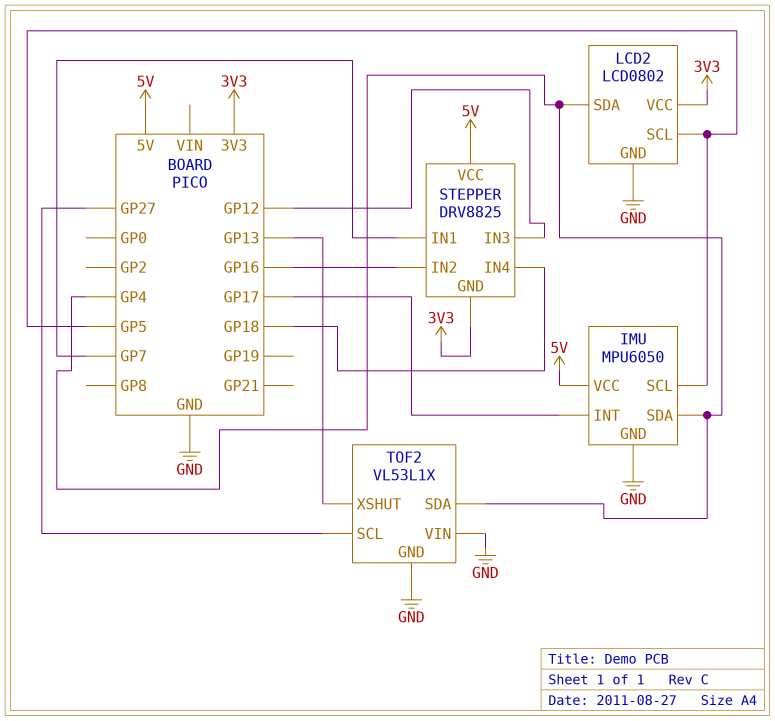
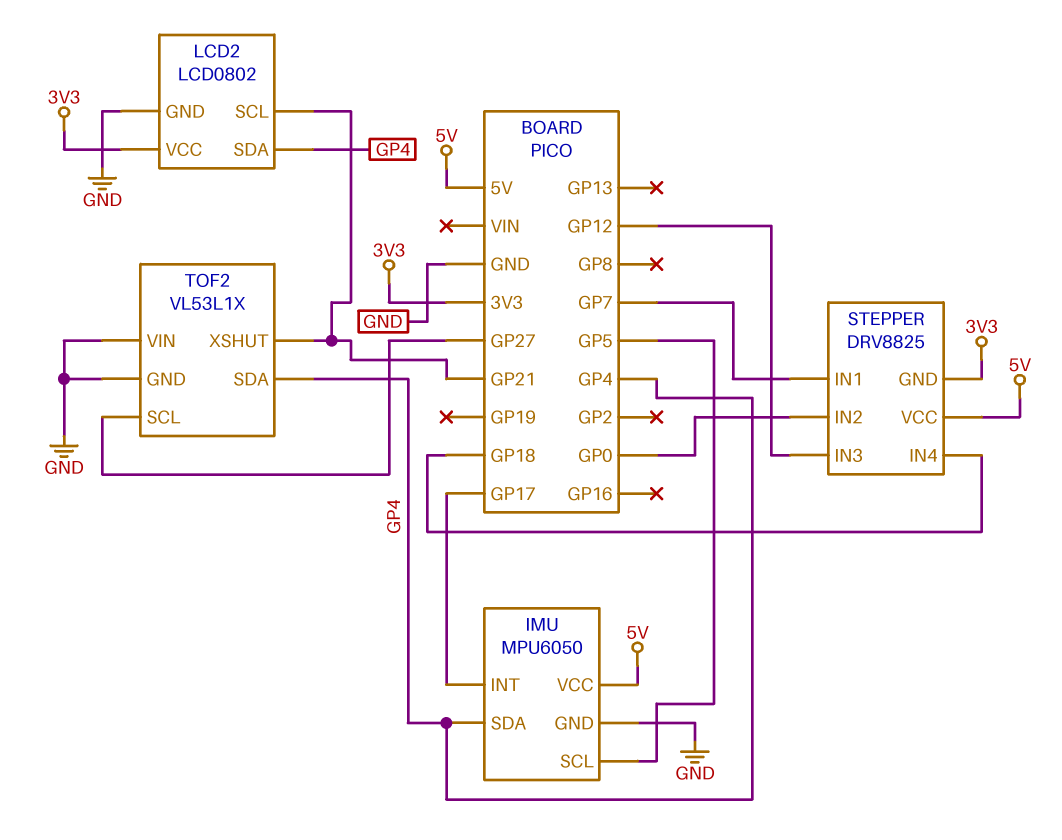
LCD2 pin SCL: GP5 -> GP21
STEPPER pin IN2: GP16 -> GP0
TOF2 pin XSHUT: GP13 -> GP21

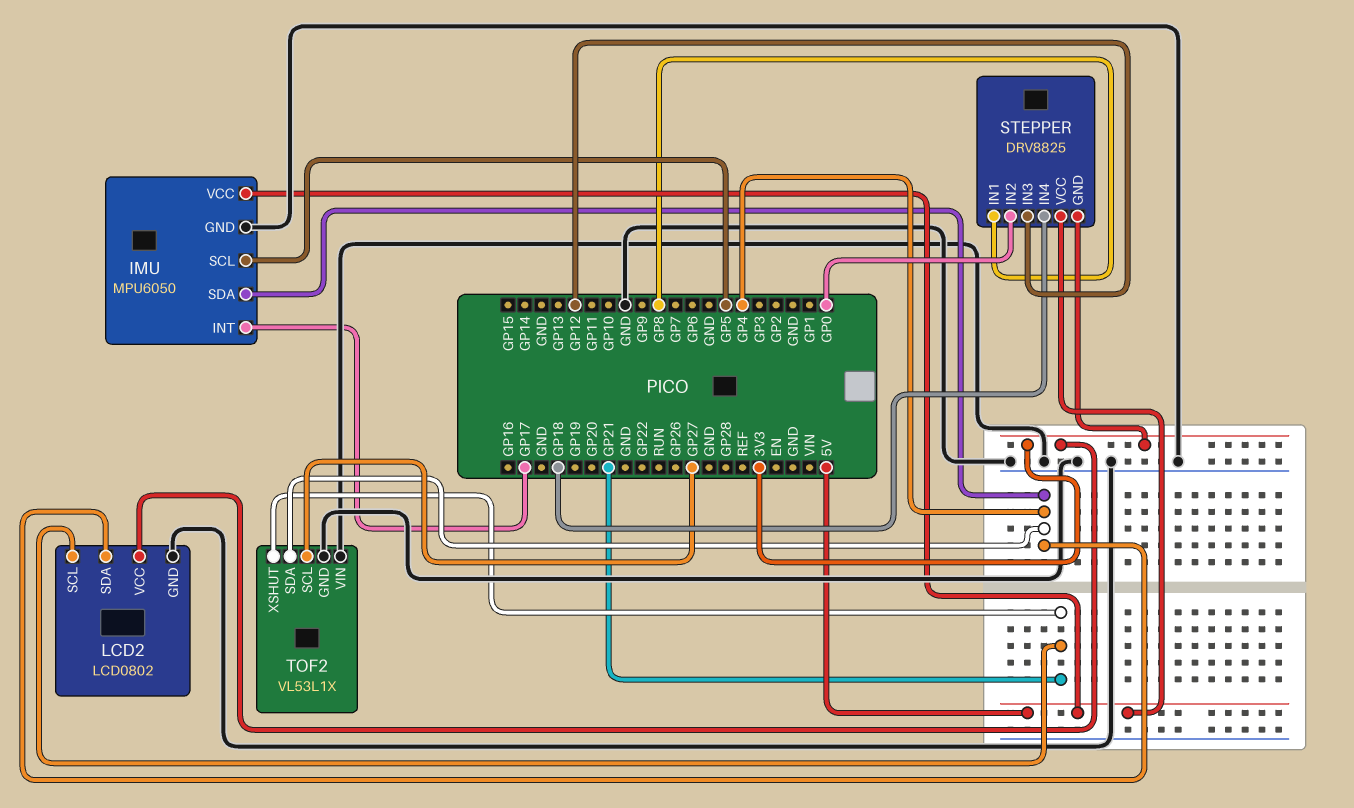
STEPPER pin IN1: GP7 -> GP8

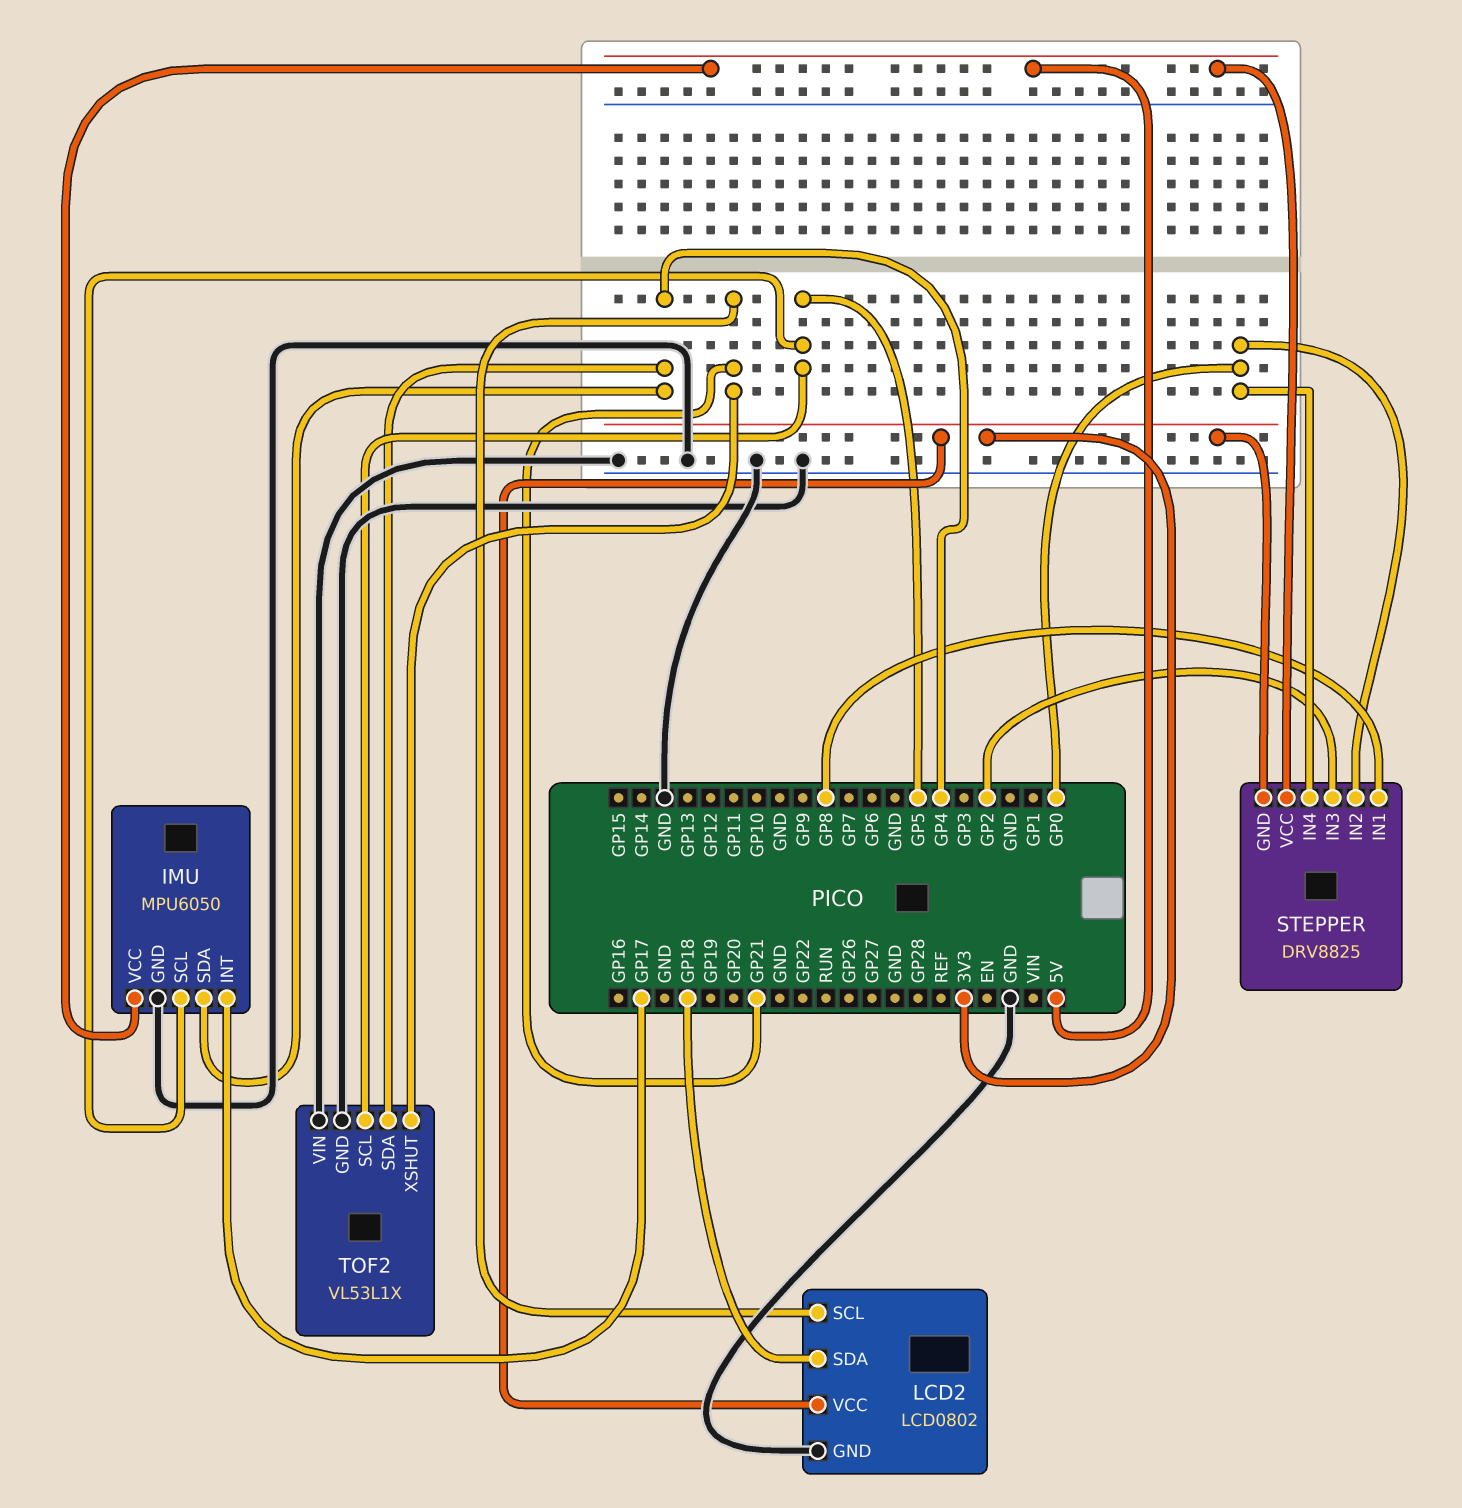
LCD2 pin SDA: GP4 -> GP18
STEPPER pin IN3: GP12 -> GP2
STEPPER pin IN4: GP18 -> GP0
TOF2 pin SCL: GP27 -> GP5

